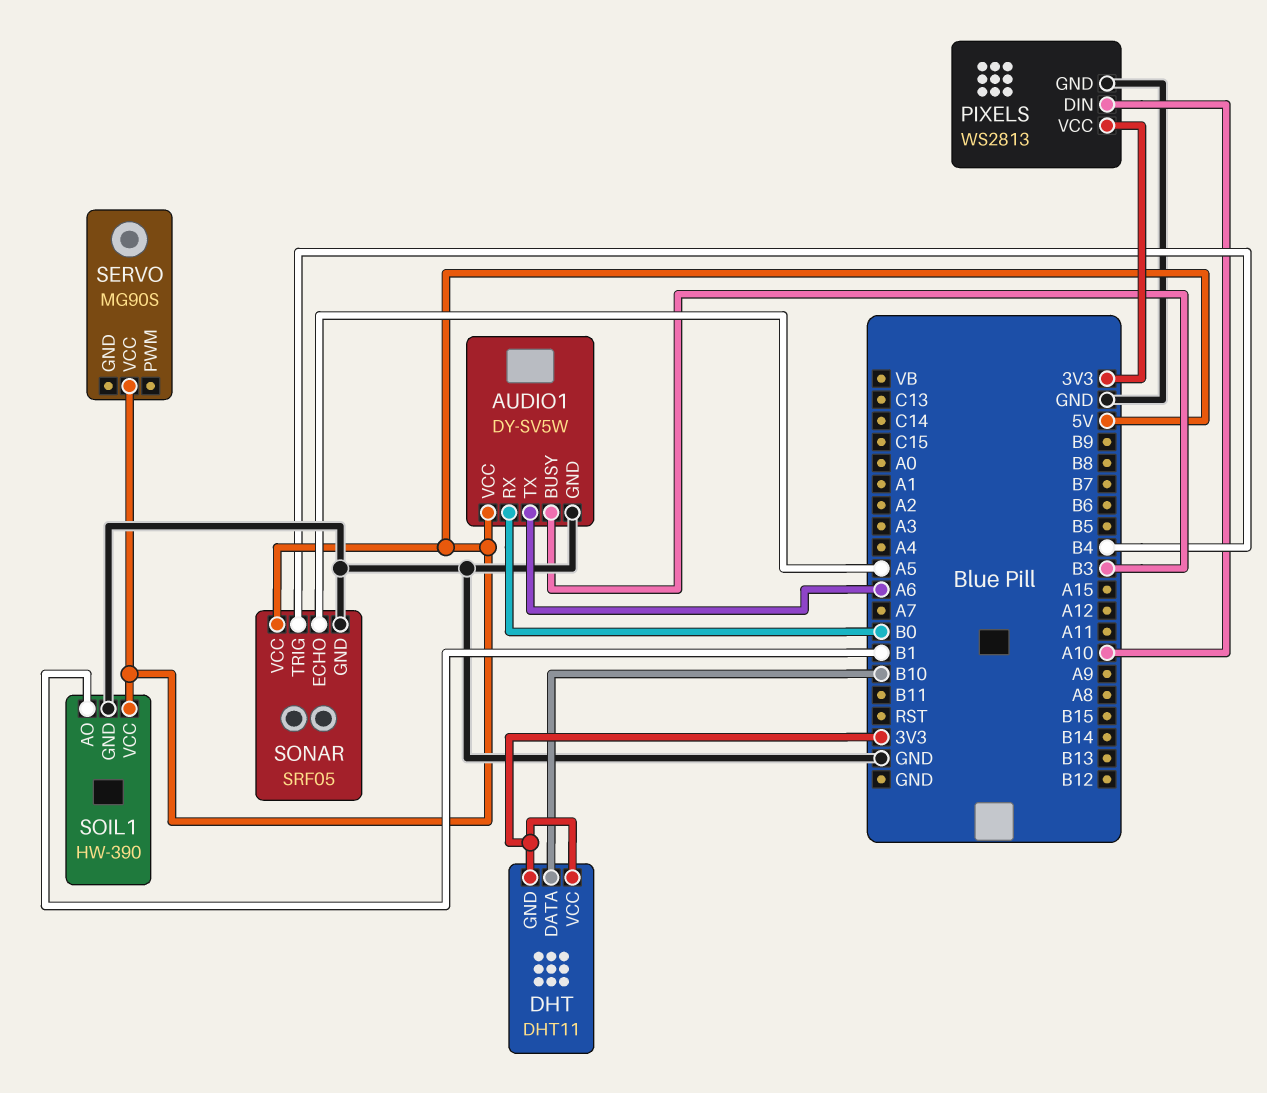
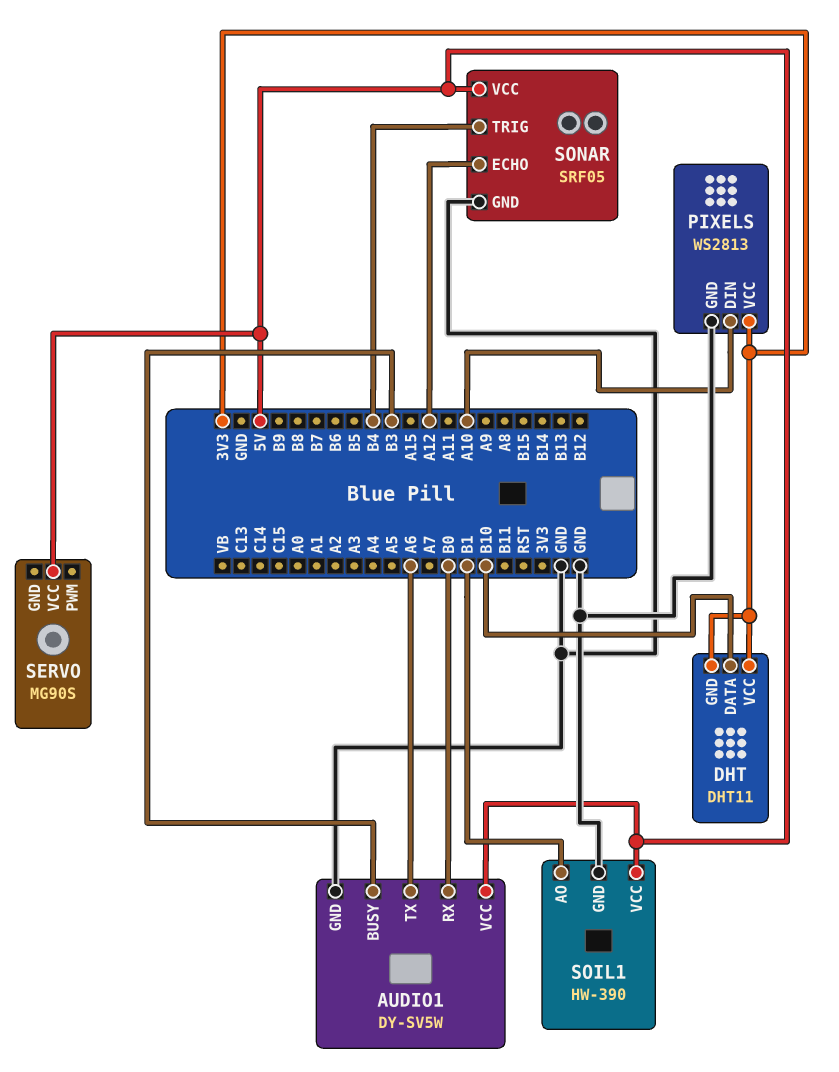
SONAR pin ECHO: A5 -> A12

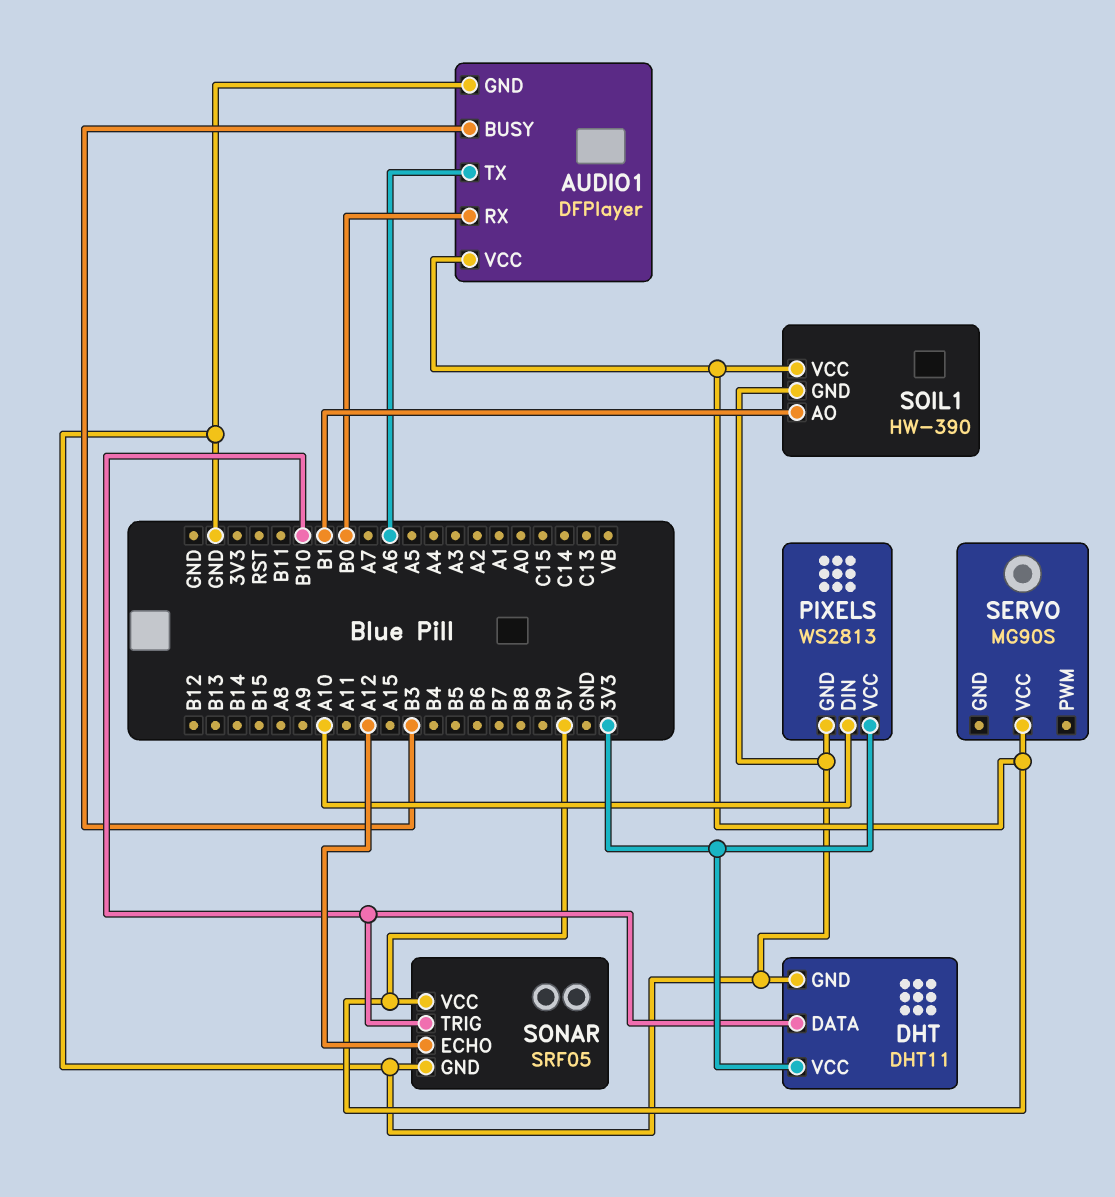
AUDIO1: DY-SV5W -> DFPlayer
DHT pin GND: 3V3 -> GND
SONAR pin TRIG: B4 -> B10

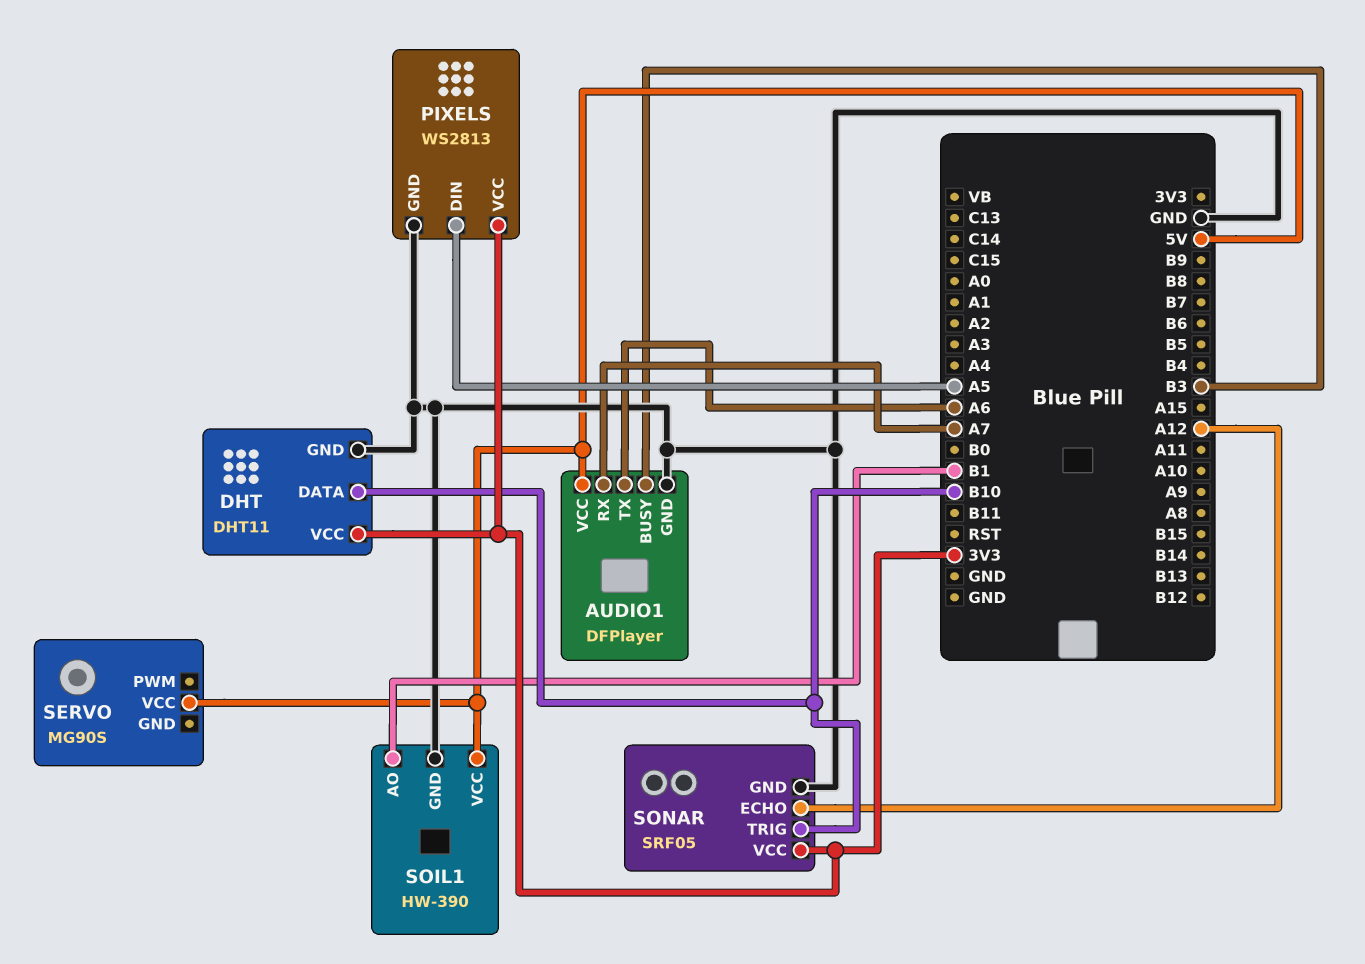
AUDIO1 pin RX: B0 -> A7
PIXELS pin DIN: A10 -> A5
SONAR pin VCC: 5V -> 3V3

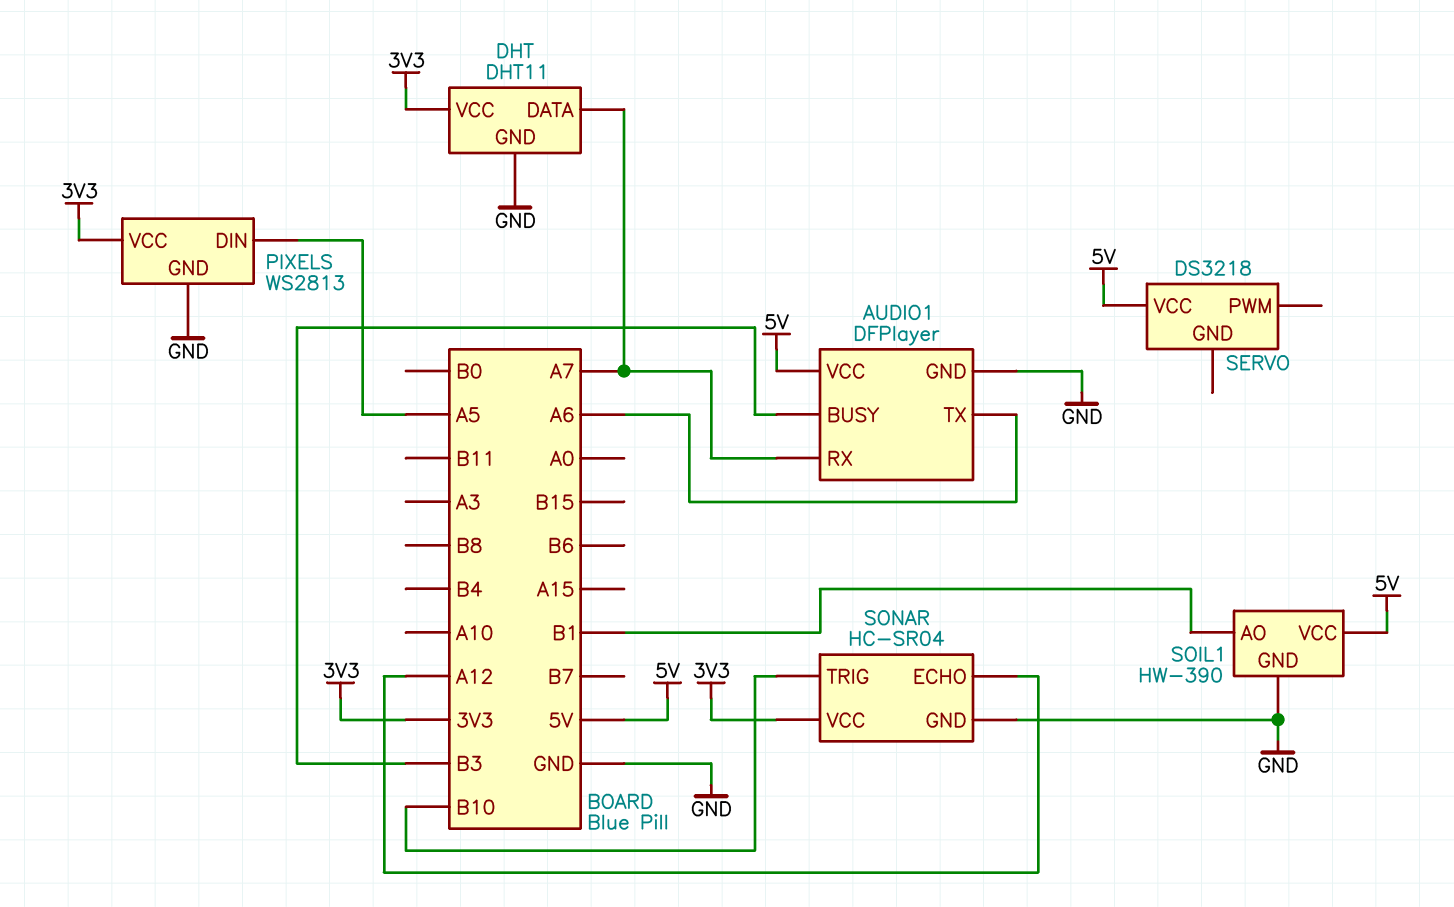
DHT pin DATA: B10 -> A7
SERVO: MG90S -> DS3218
SONAR: SRF05 -> HC-SR04

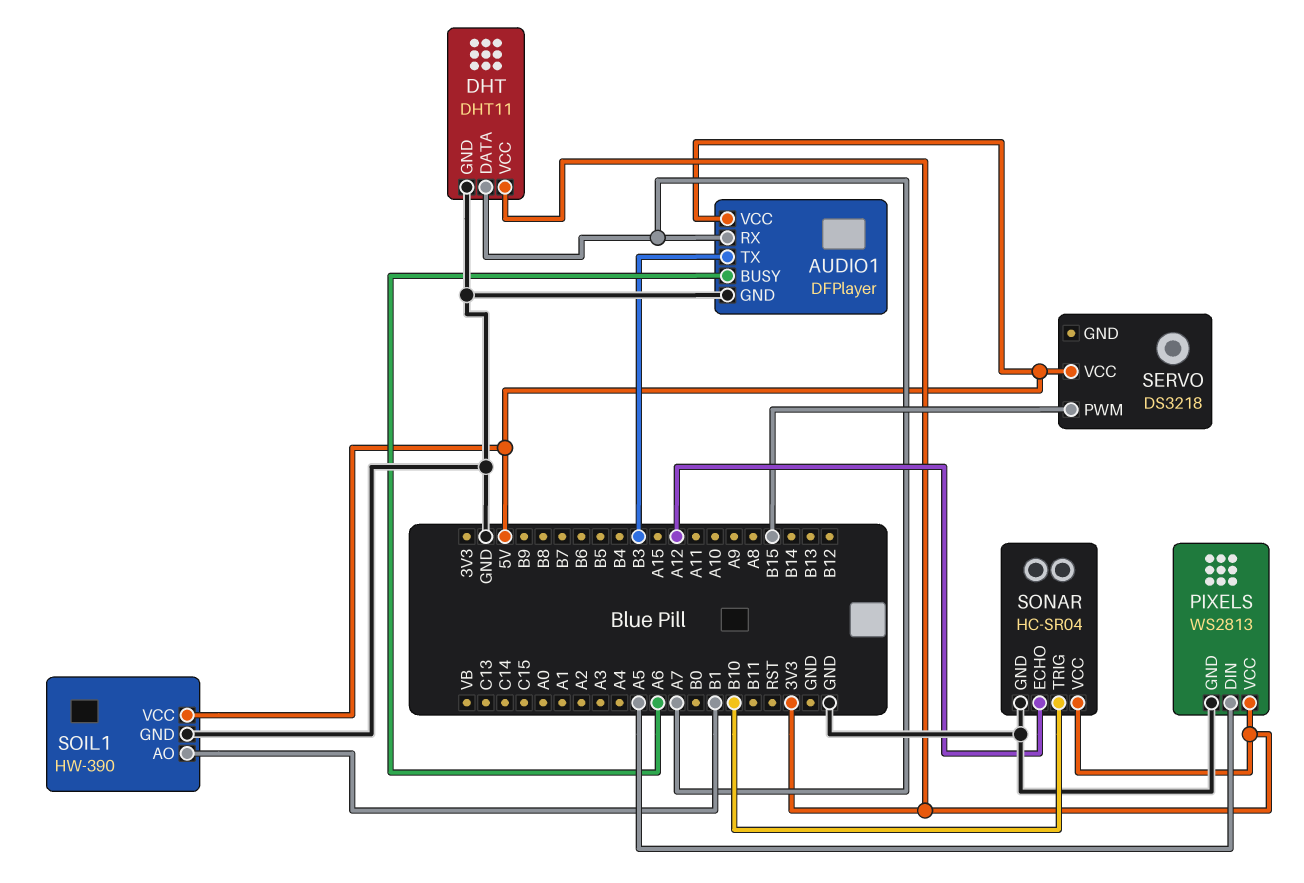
AUDIO1 pin BUSY: B3 -> A6
AUDIO1 pin TX: A6 -> B3
SERVO pin PWM: none -> B15

